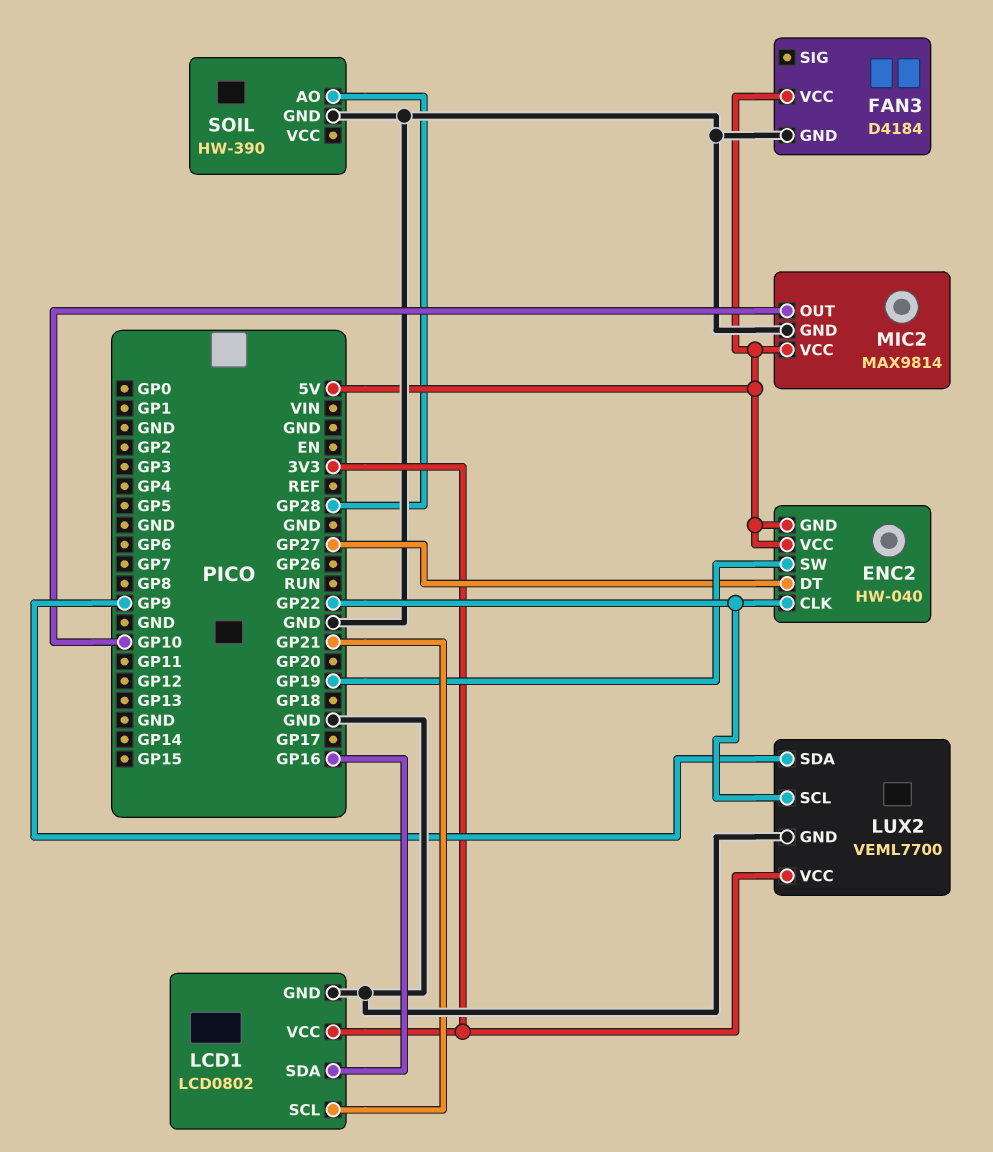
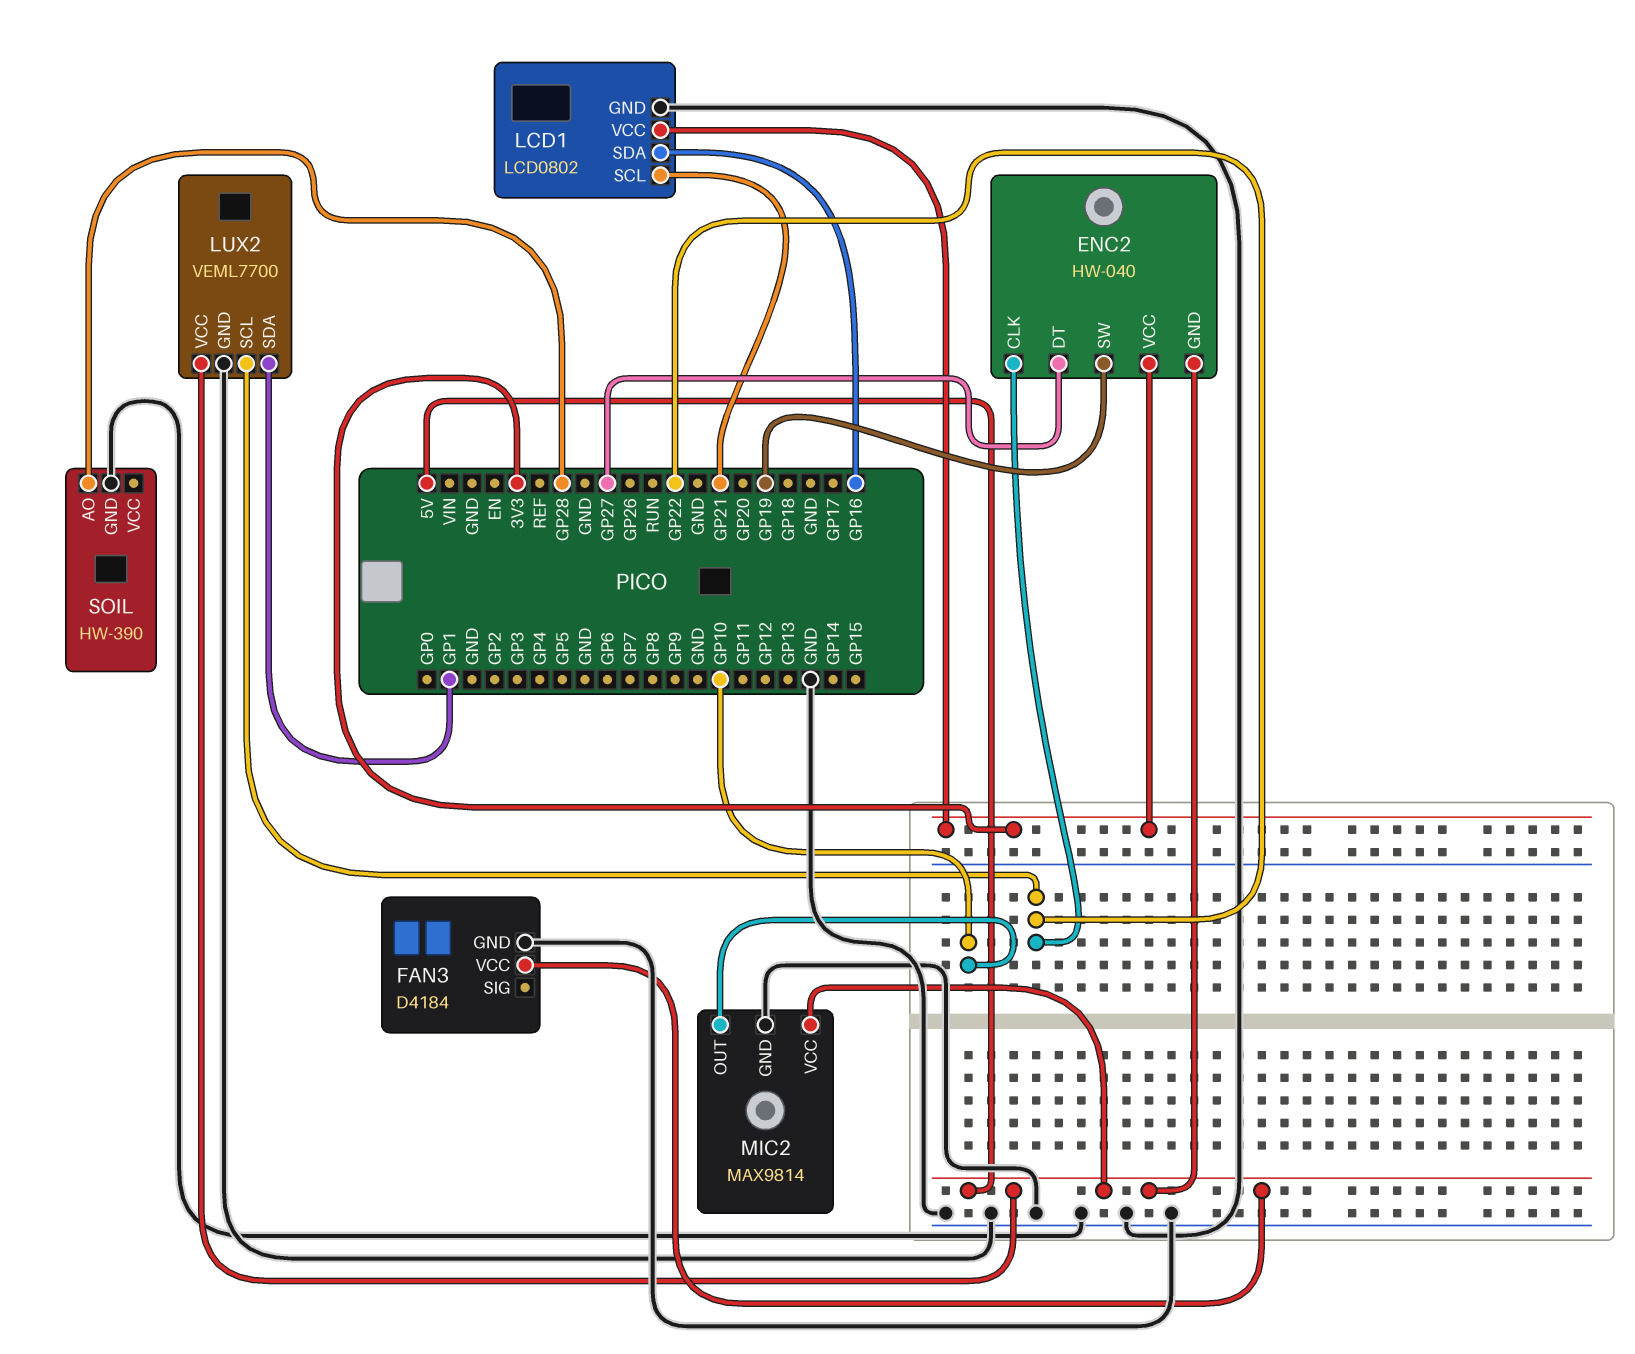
ENC2 pin VCC: 5V -> 3V3
LUX2 pin SDA: GP9 -> GP1
LUX2 pin VCC: 3V3 -> 5V

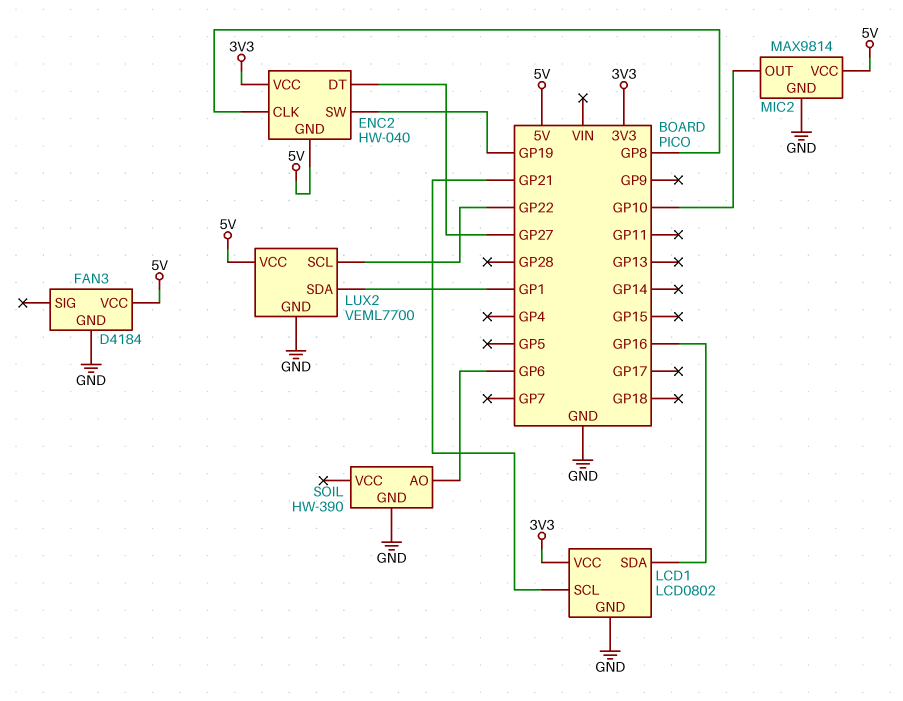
ENC2 pin CLK: GP22 -> GP8
SOIL pin AO: GP28 -> GP6

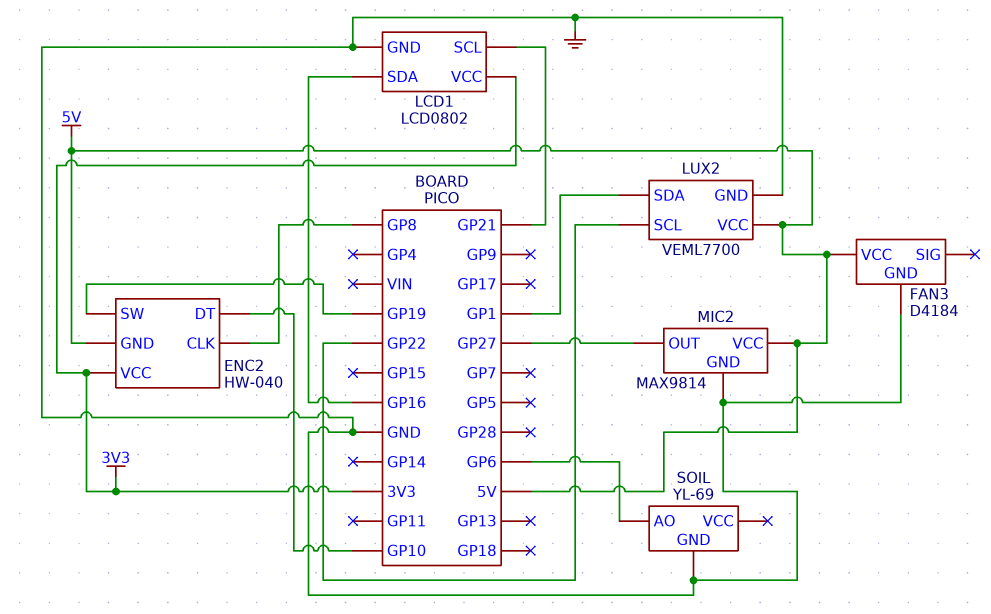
ENC2 pin DT: GP27 -> GP10
MIC2 pin OUT: GP10 -> GP27
SOIL: HW-390 -> YL-69

